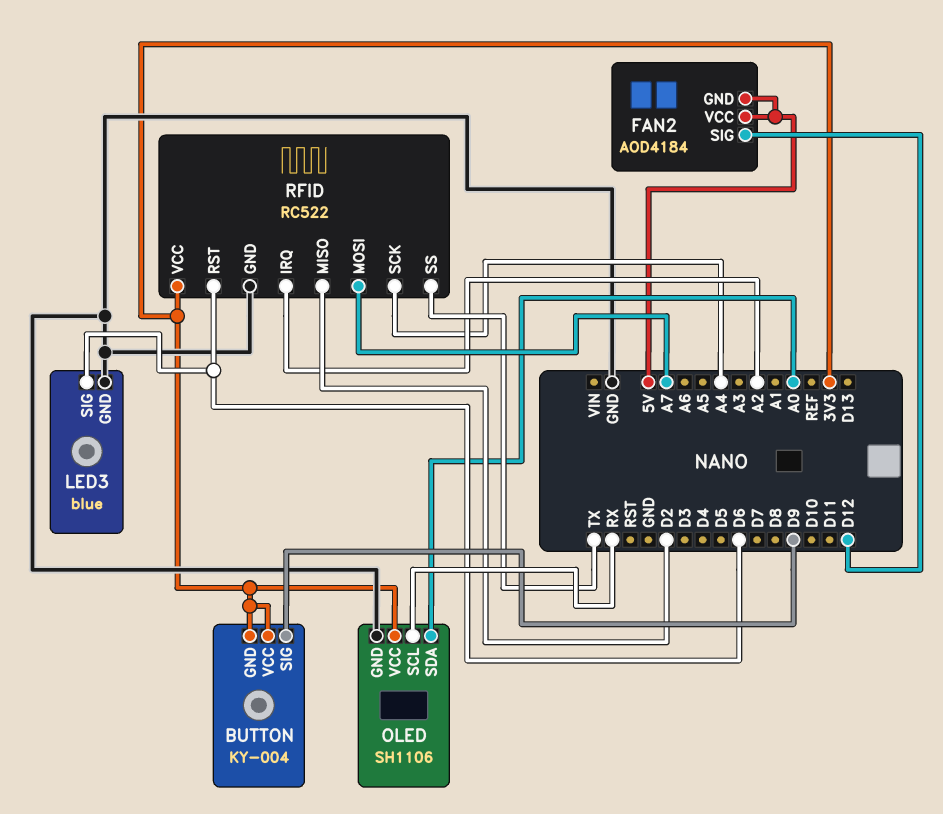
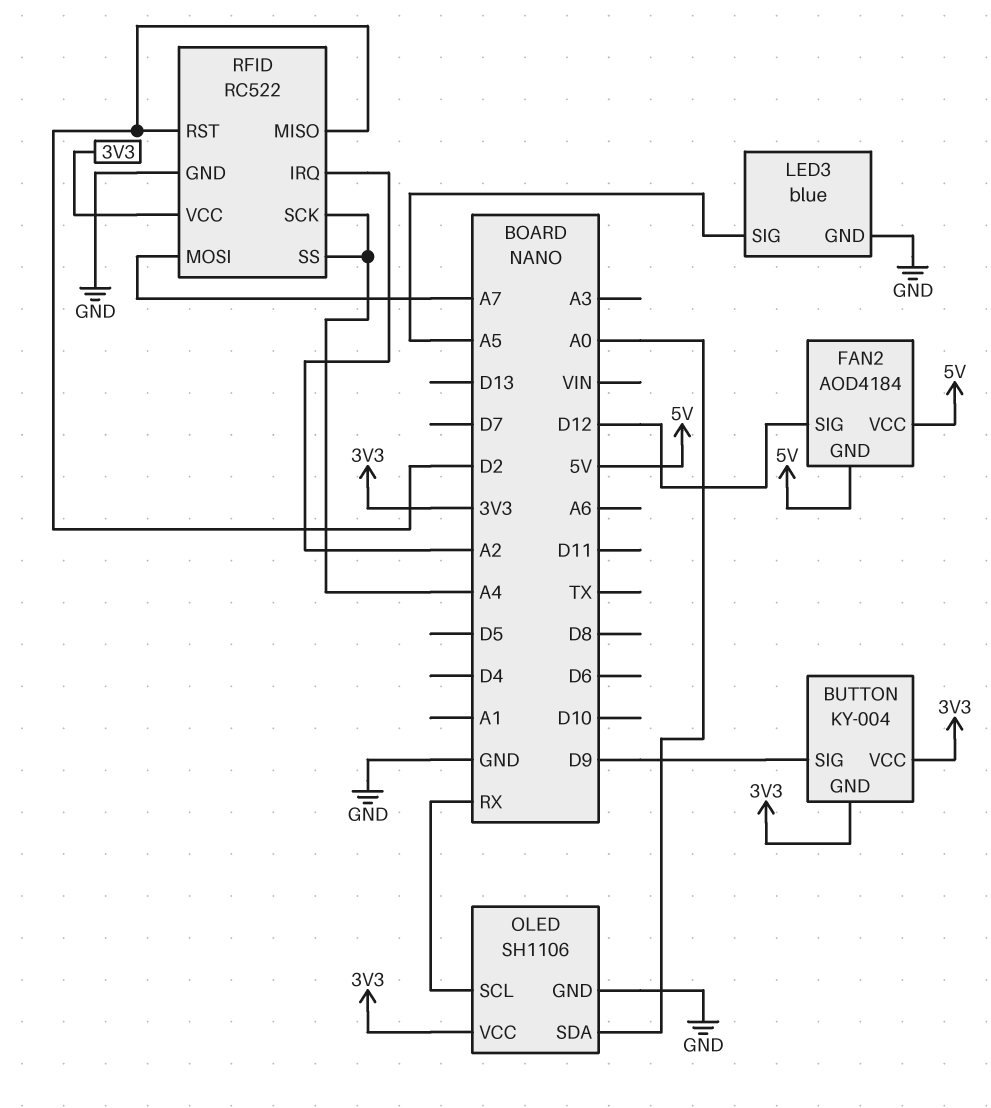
LED3 pin SIG: D6 -> A5
RFID pin RST: D6 -> D2
RFID pin SS: TX -> A4

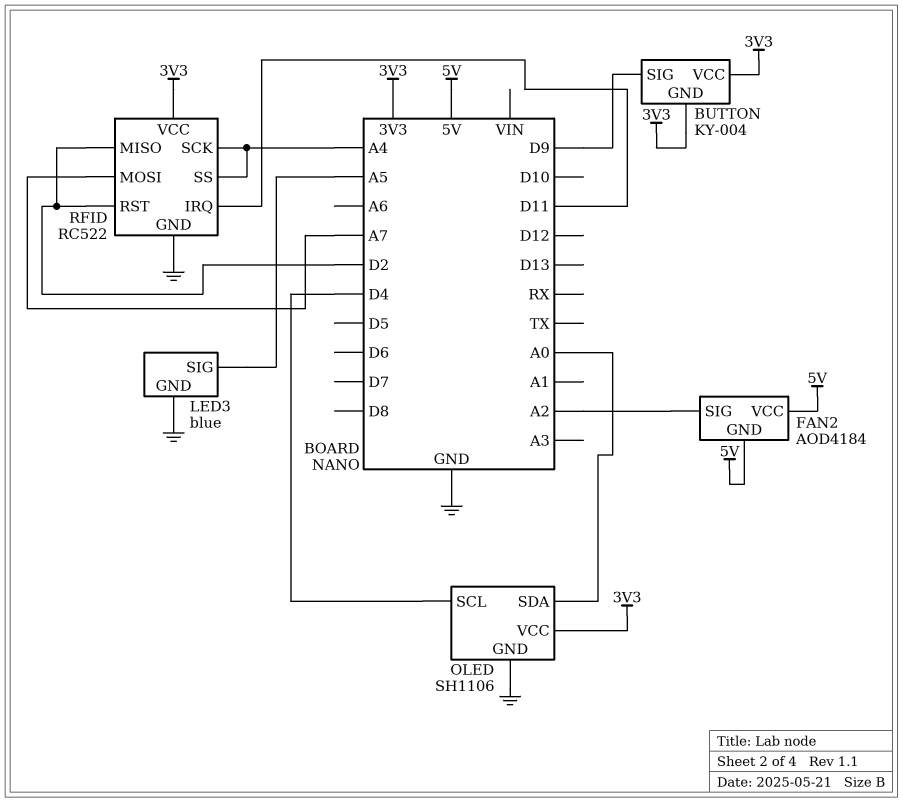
FAN2 pin SIG: D12 -> A2
OLED pin SCL: RX -> D4
RFID pin IRQ: A2 -> D11

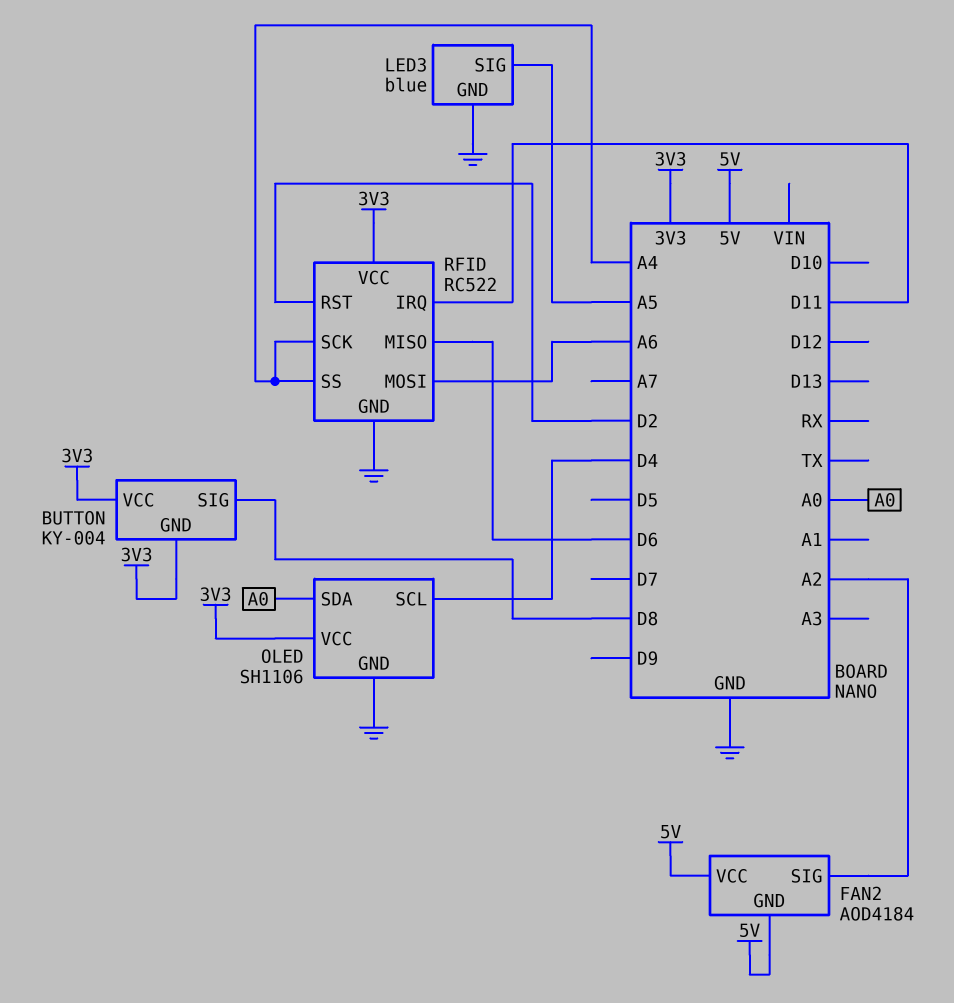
BUTTON pin SIG: D9 -> D8
RFID pin MISO: D2 -> D6
RFID pin MOSI: A7 -> A6

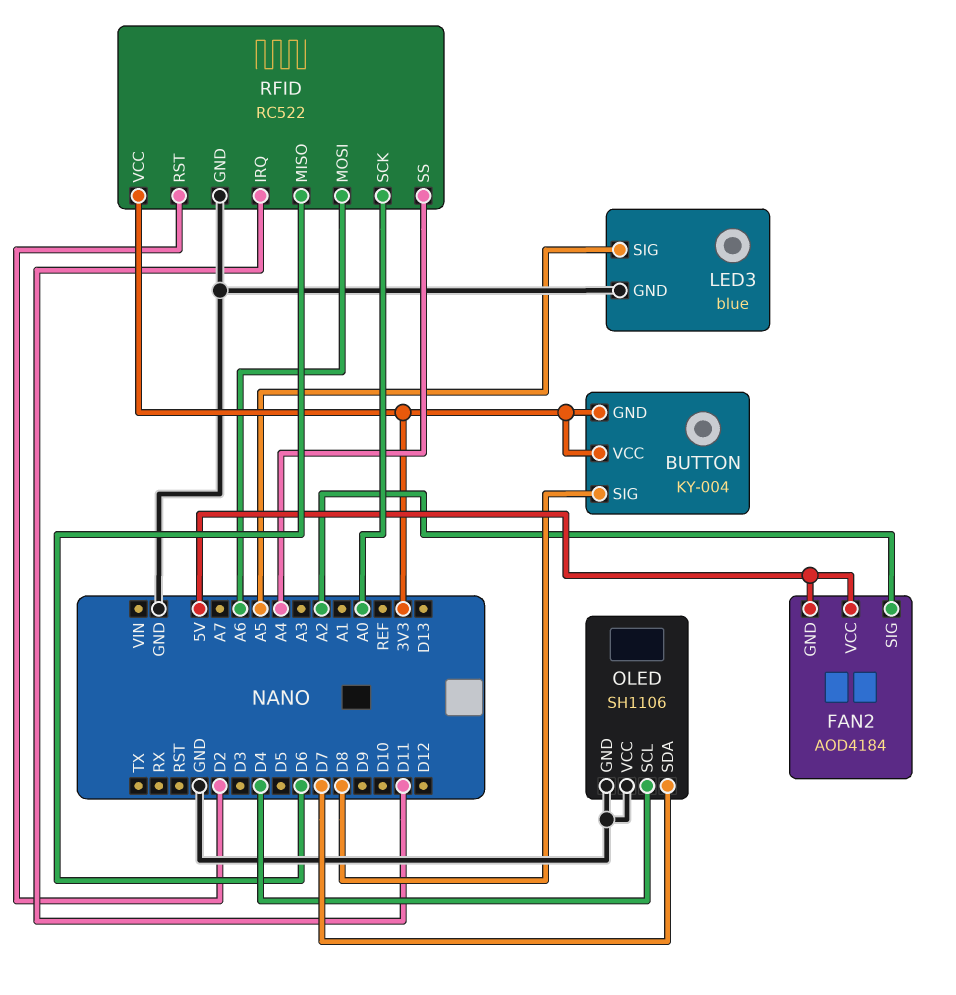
OLED pin SDA: A0 -> D7
OLED pin VCC: 3V3 -> GND
RFID pin SCK: A4 -> A0

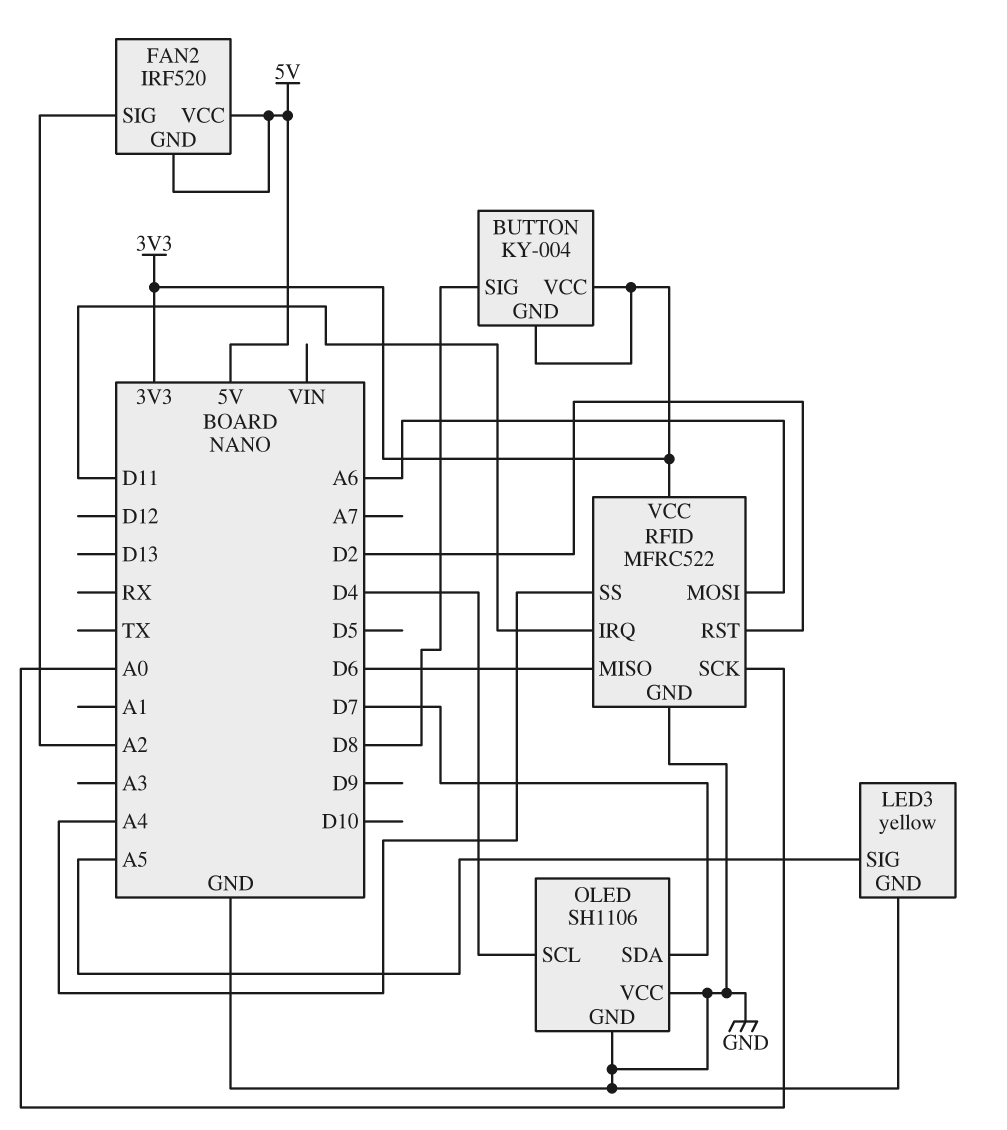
FAN2: AOD4184 -> IRF520
LED3: blue -> yellow
RFID: RC522 -> MFRC522

